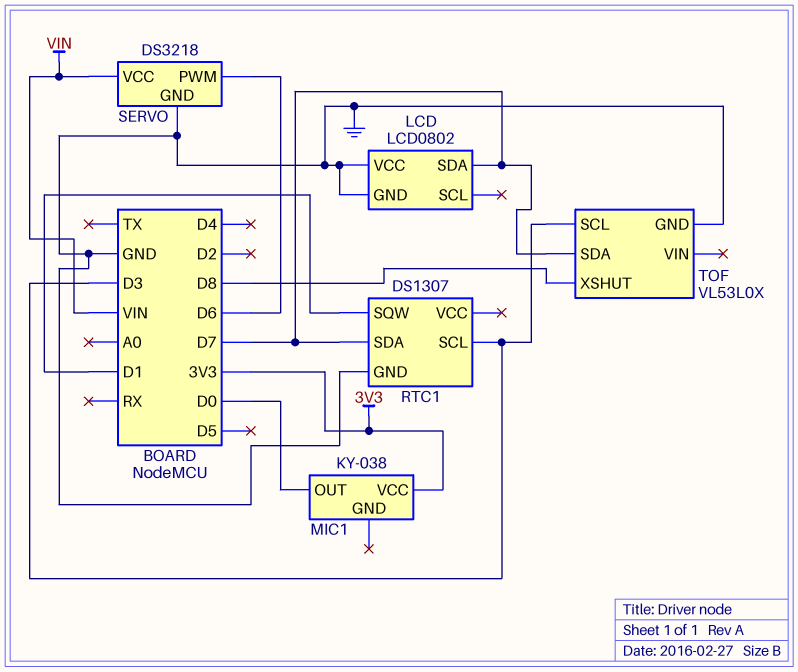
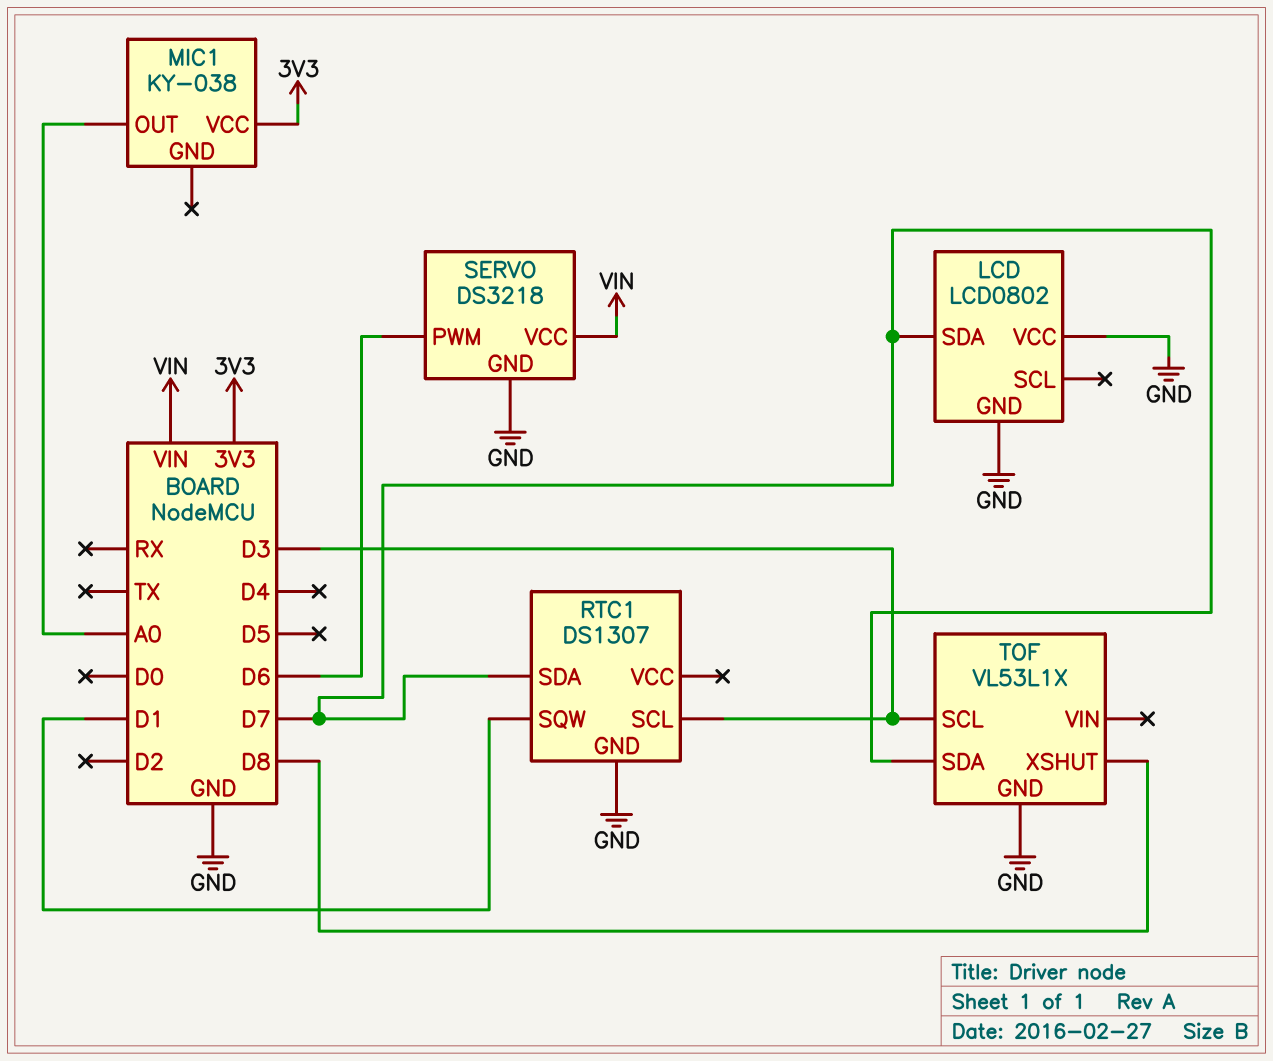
MIC1 pin OUT: D0 -> A0
TOF: VL53L0X -> VL53L1X

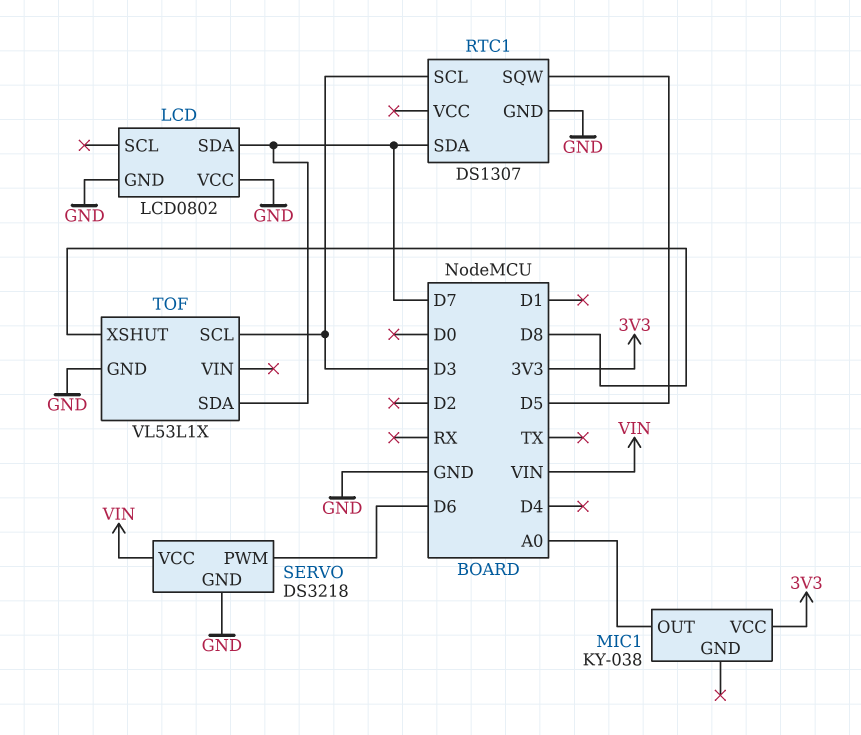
RTC1 pin SQW: D1 -> D5

